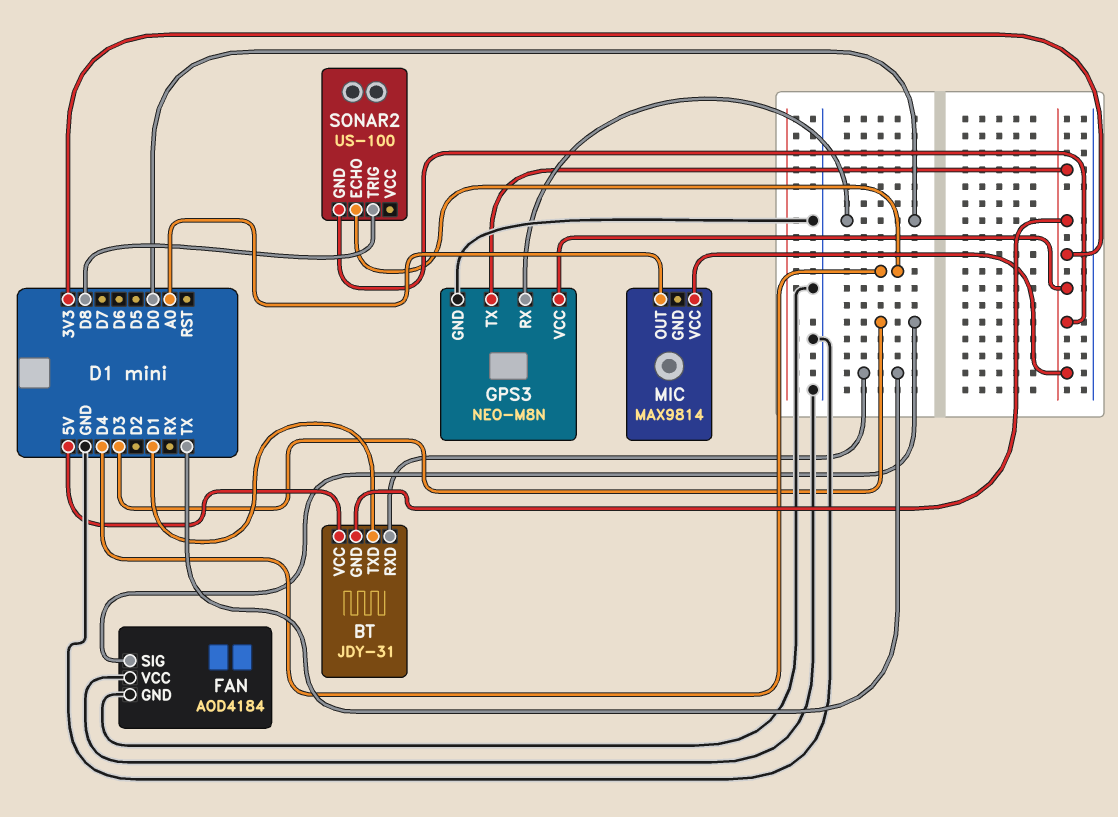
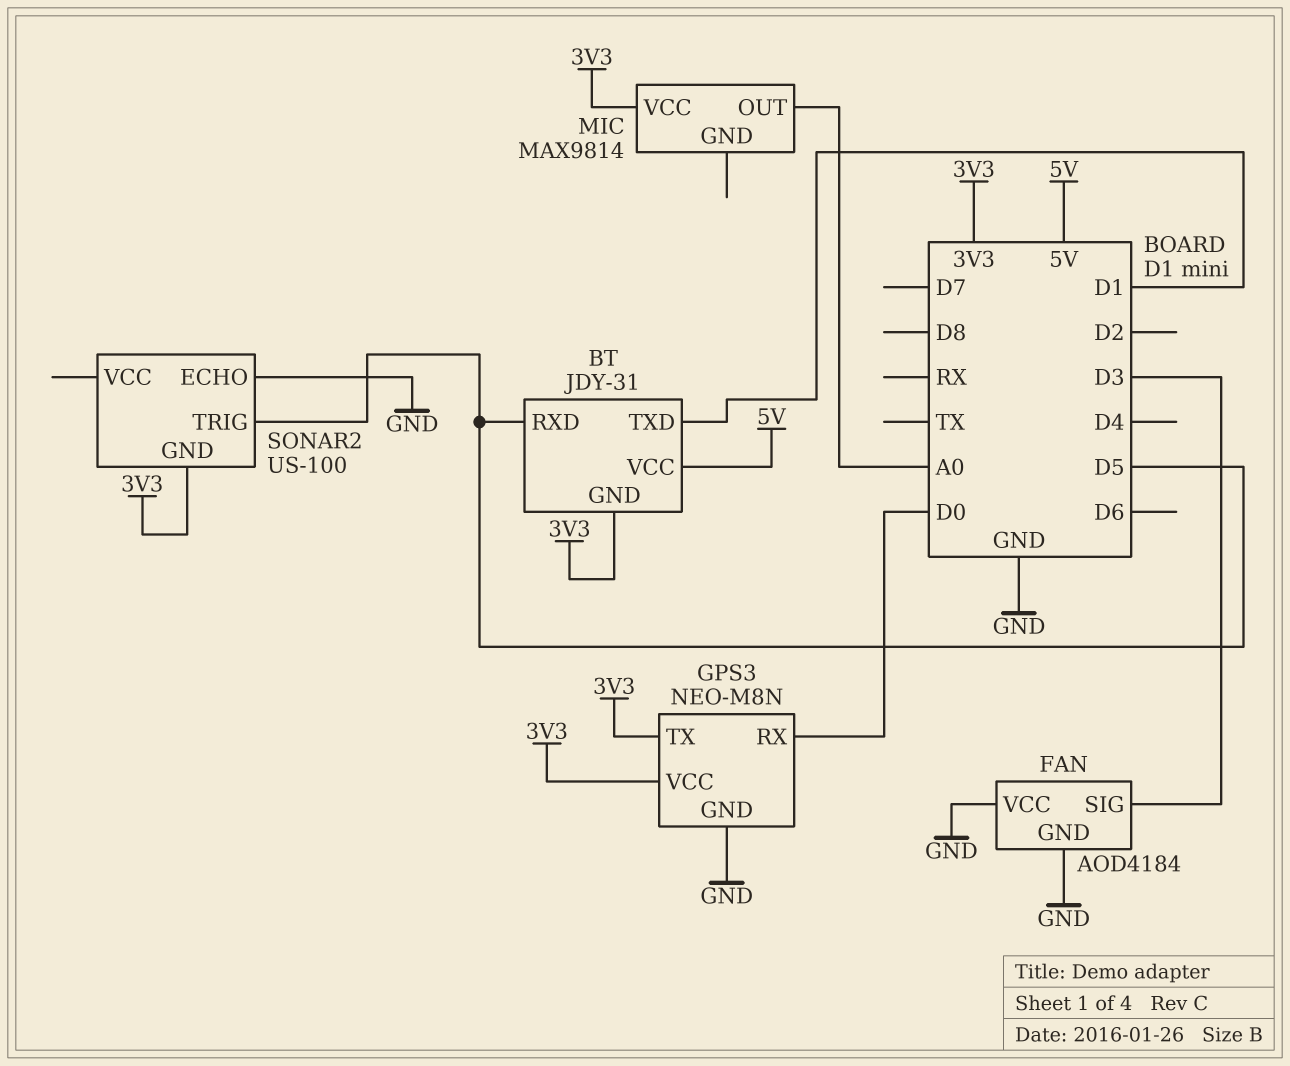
BT pin RXD: TX -> D5
SONAR2 pin ECHO: D4 -> GND
SONAR2 pin TRIG: D8 -> D5

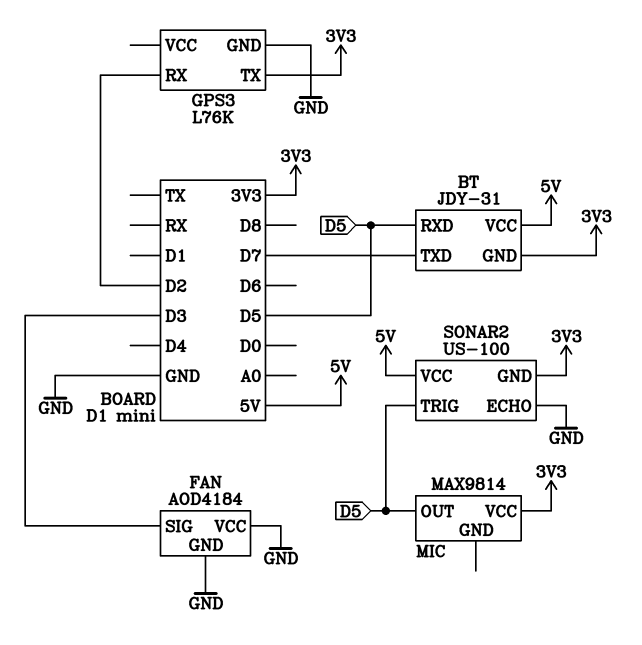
BT pin TXD: D1 -> D7
GPS3: NEO-M8N -> L76K
GPS3 pin RX: D0 -> D2
GPS3 pin VCC: 3V3 -> none
MIC pin OUT: A0 -> D5
SONAR2 pin VCC: none -> 5V

